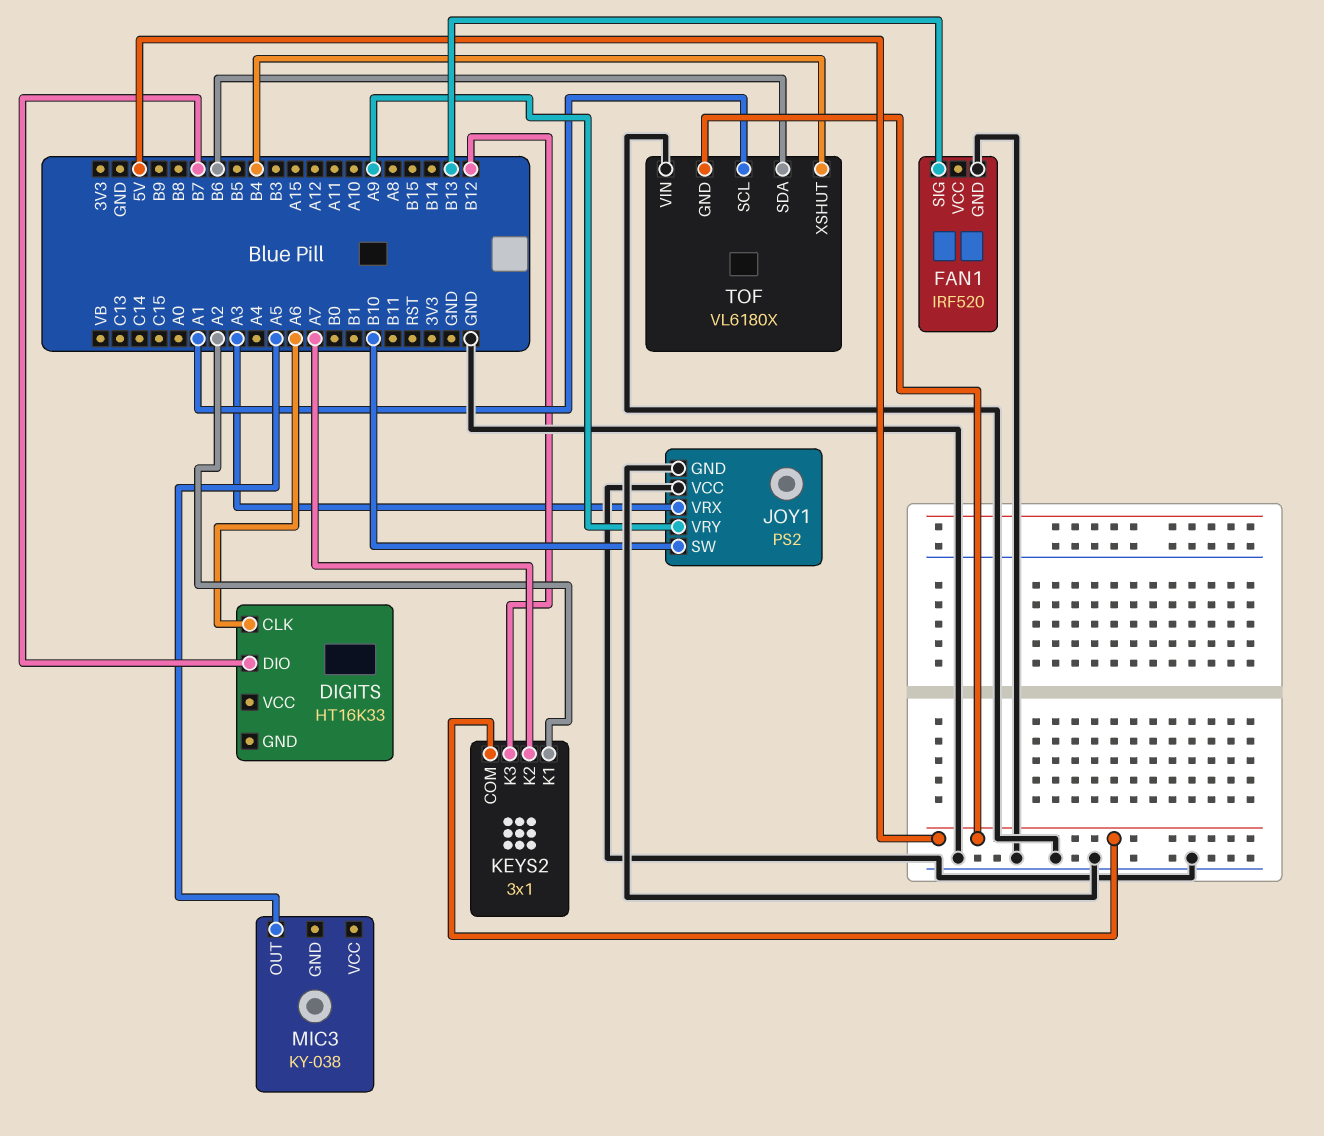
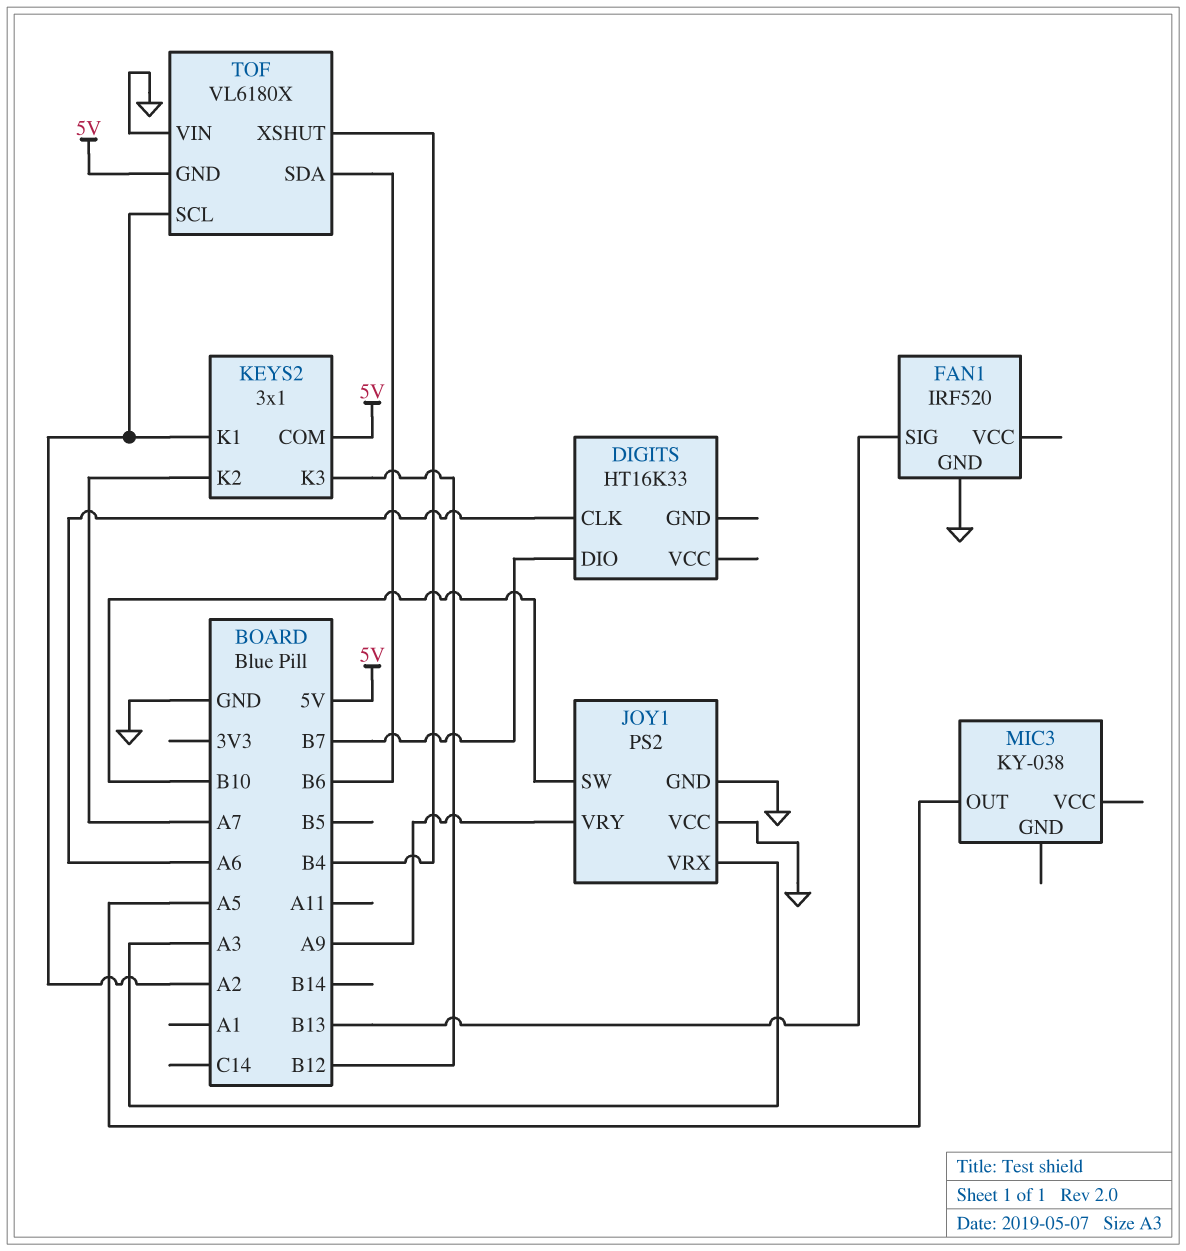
TOF pin SCL: A1 -> A2

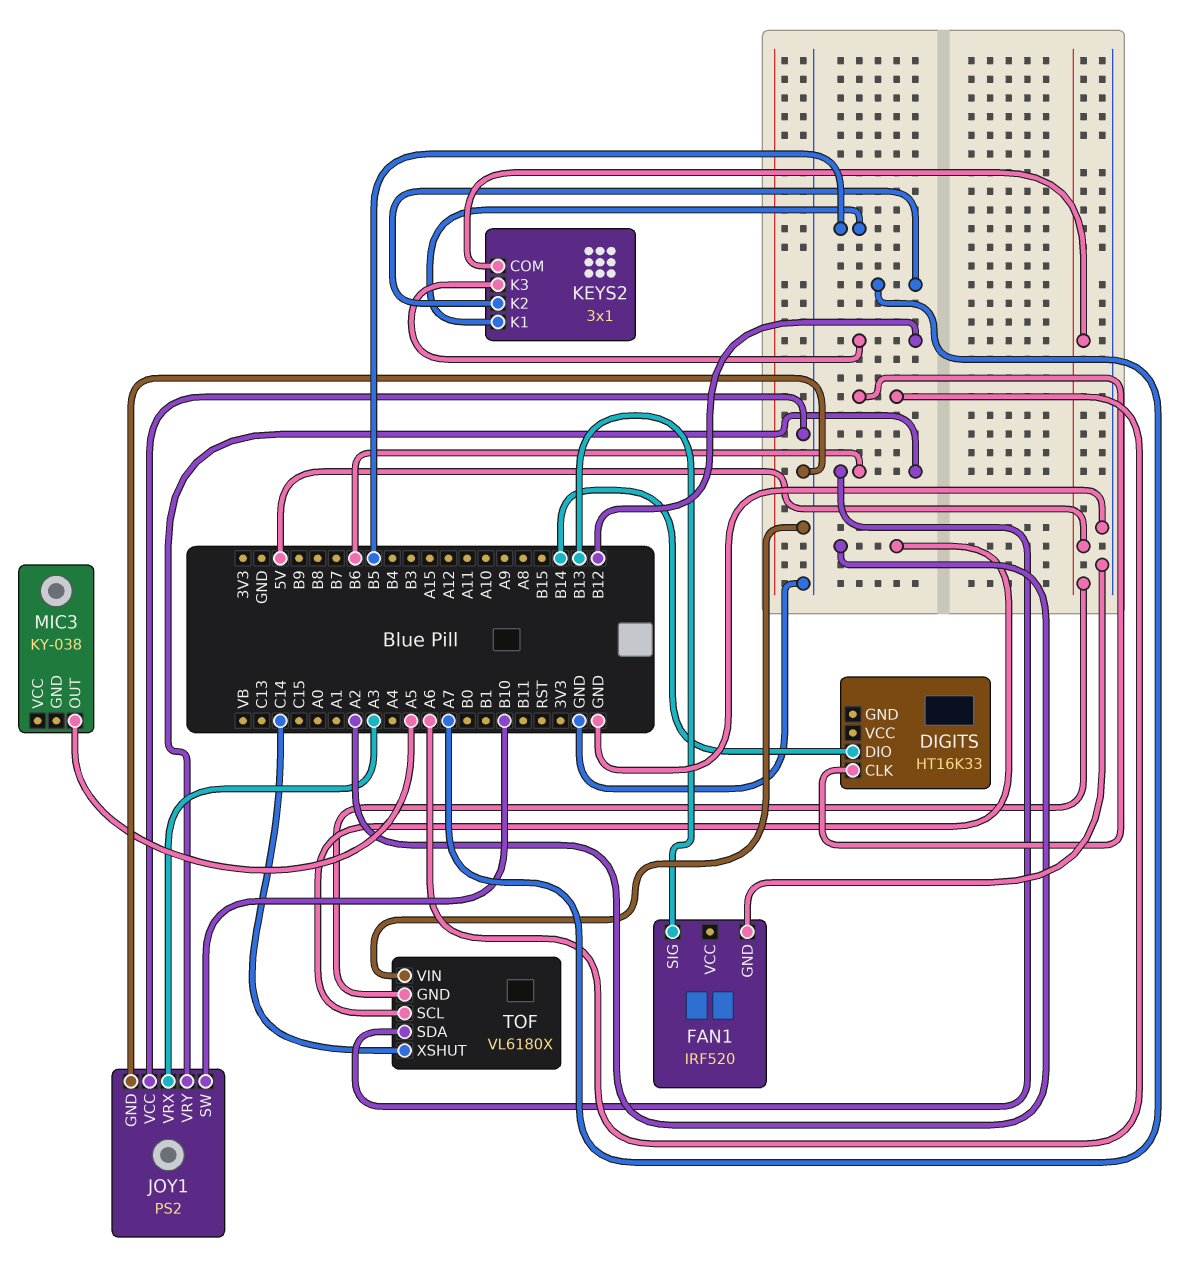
DIGITS pin DIO: B7 -> B14
JOY1 pin VRY: A9 -> B6
KEYS2 pin K1: A2 -> B5
TOF pin XSHUT: B4 -> C14

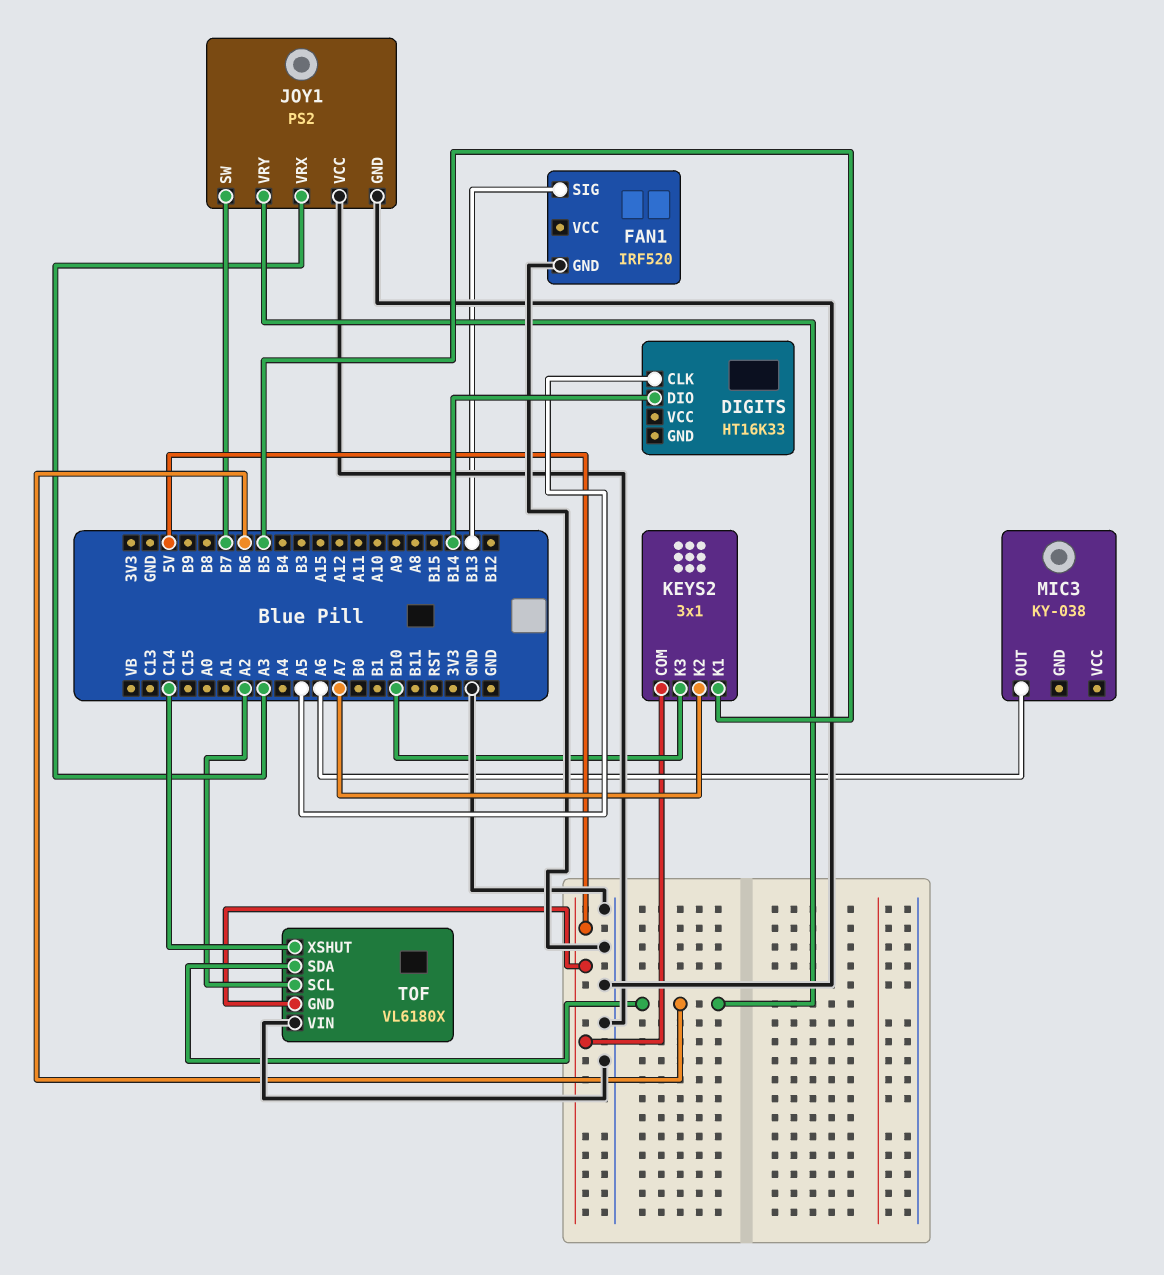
DIGITS pin CLK: A6 -> A5
JOY1 pin SW: B10 -> B7
KEYS2 pin K3: B12 -> B10
MIC3 pin OUT: A5 -> A6

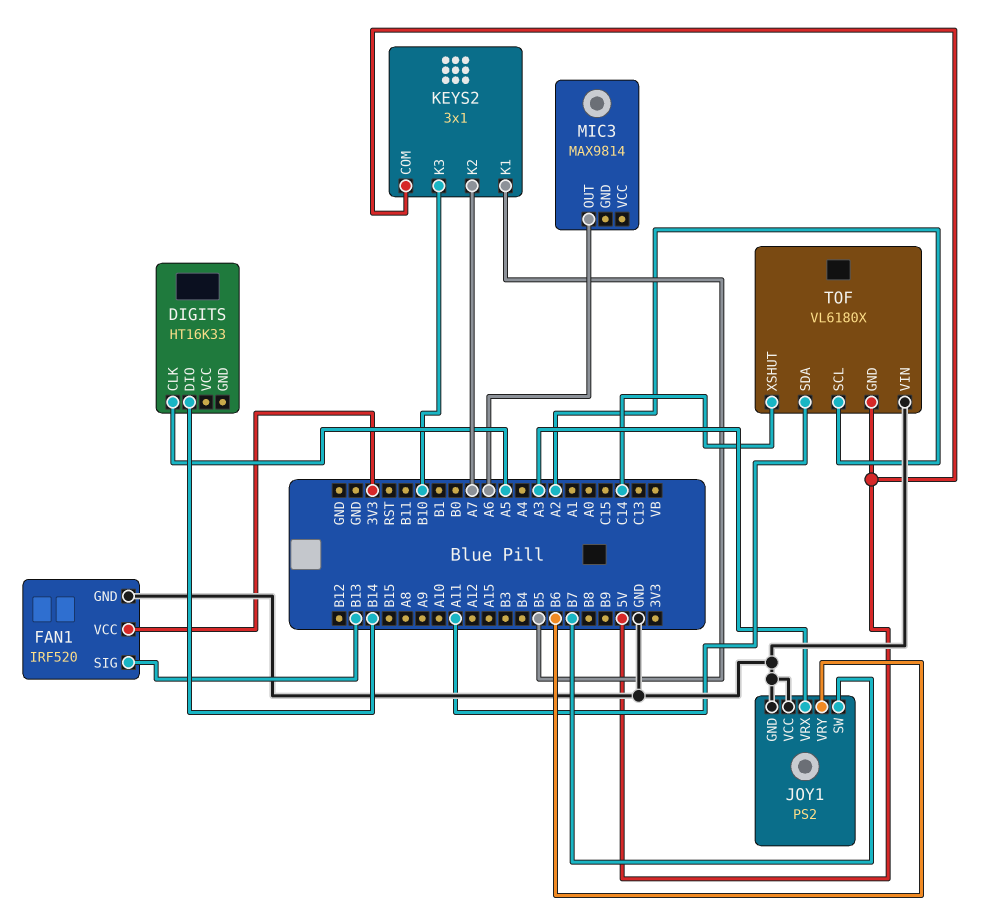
FAN1 pin VCC: none -> 3V3
MIC3: KY-038 -> MAX9814
TOF pin SDA: B6 -> A11

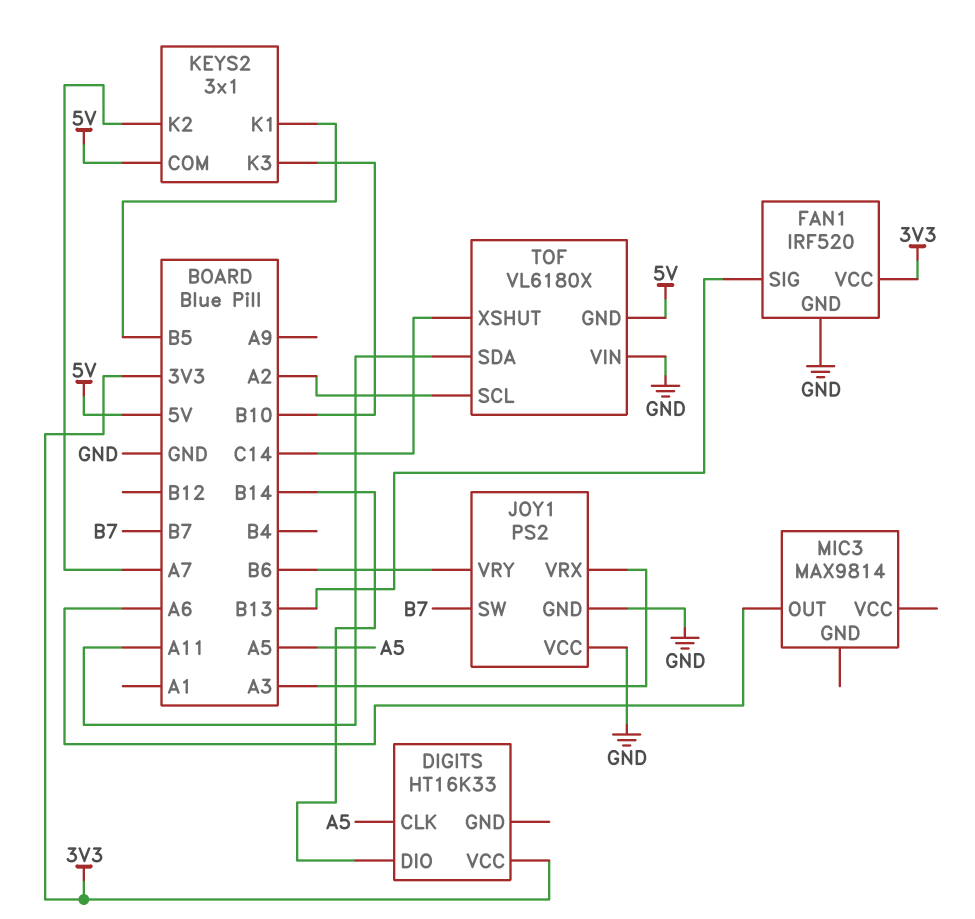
DIGITS pin VCC: none -> 3V3

